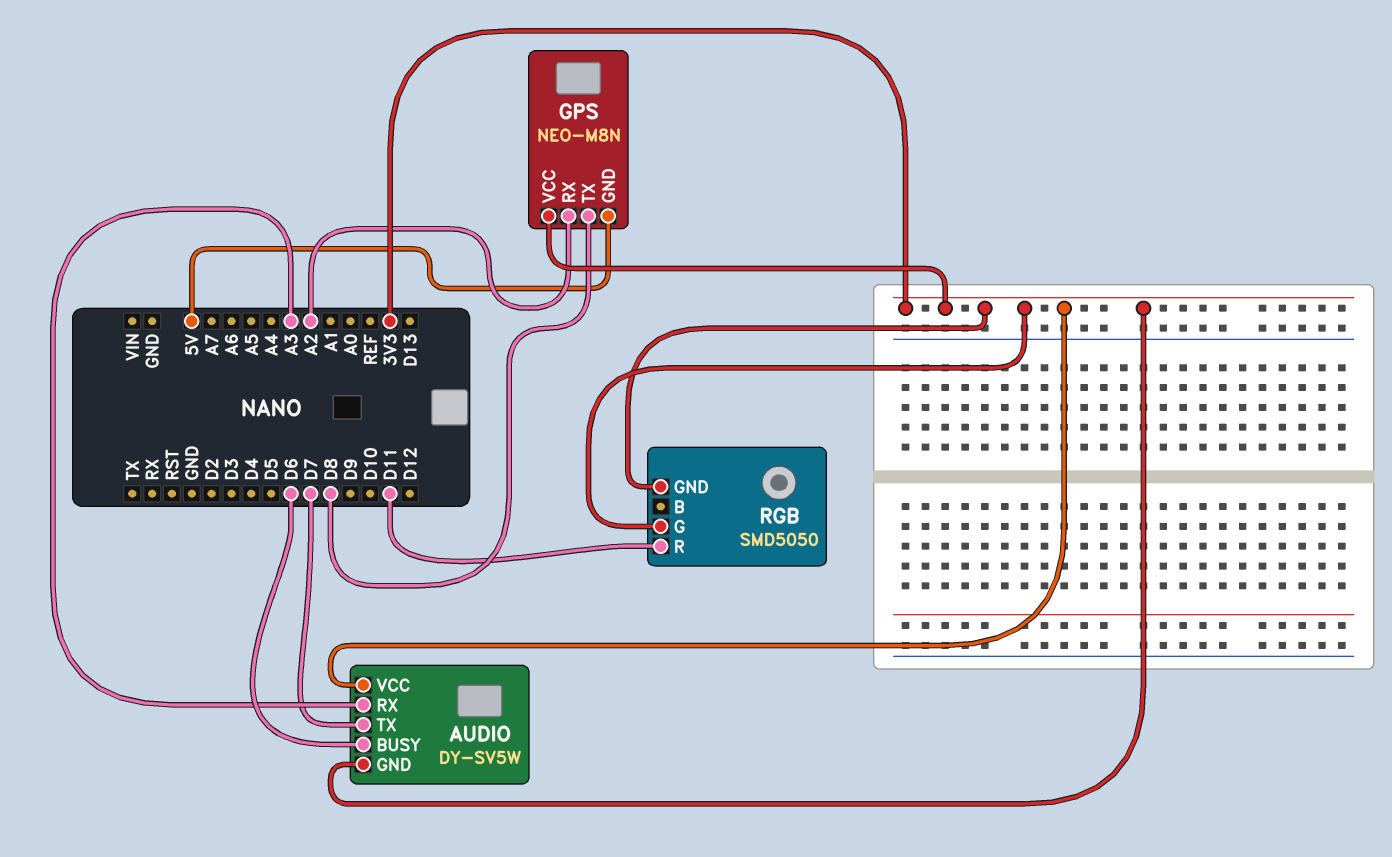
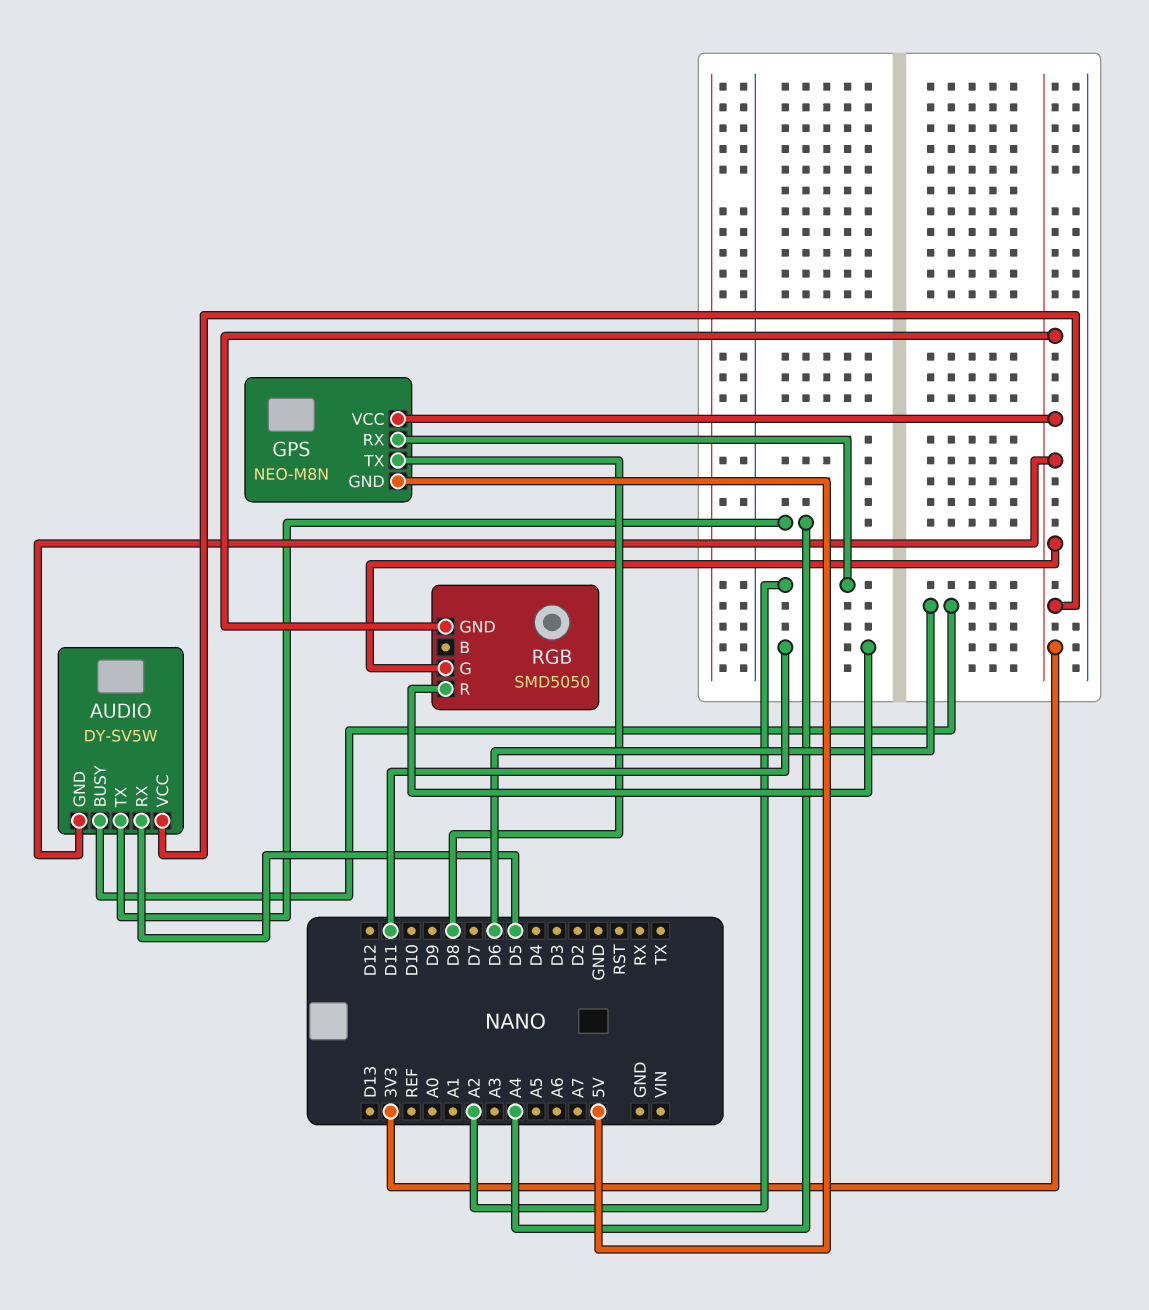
AUDIO pin RX: A3 -> D5
AUDIO pin TX: D7 -> A4

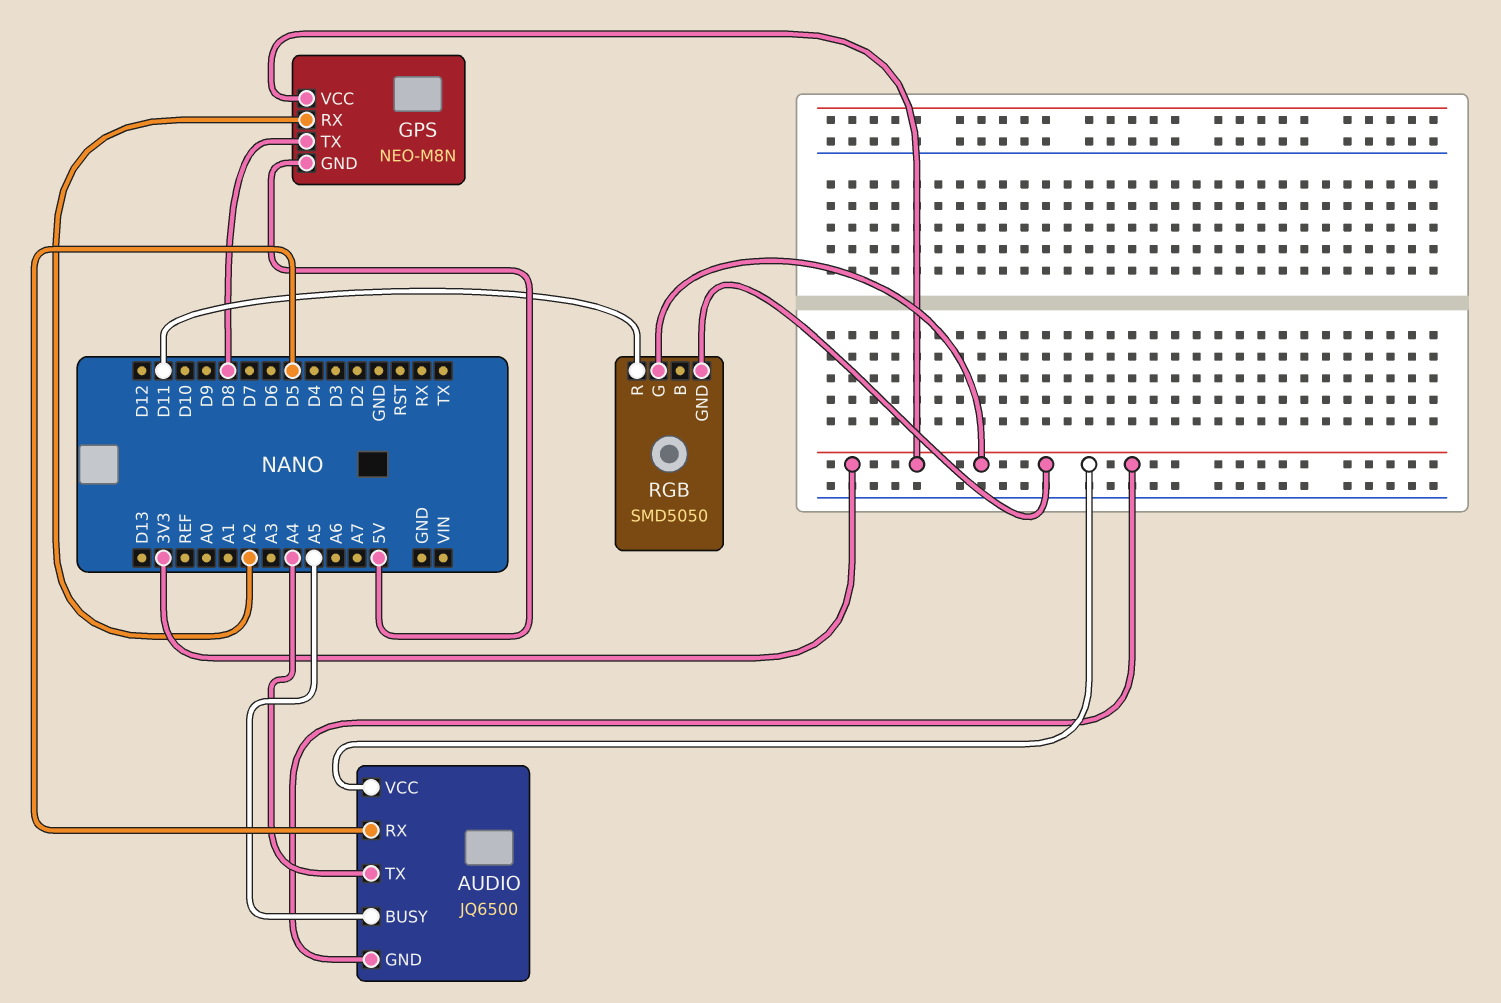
AUDIO: DY-SV5W -> JQ6500
AUDIO pin BUSY: D6 -> A5

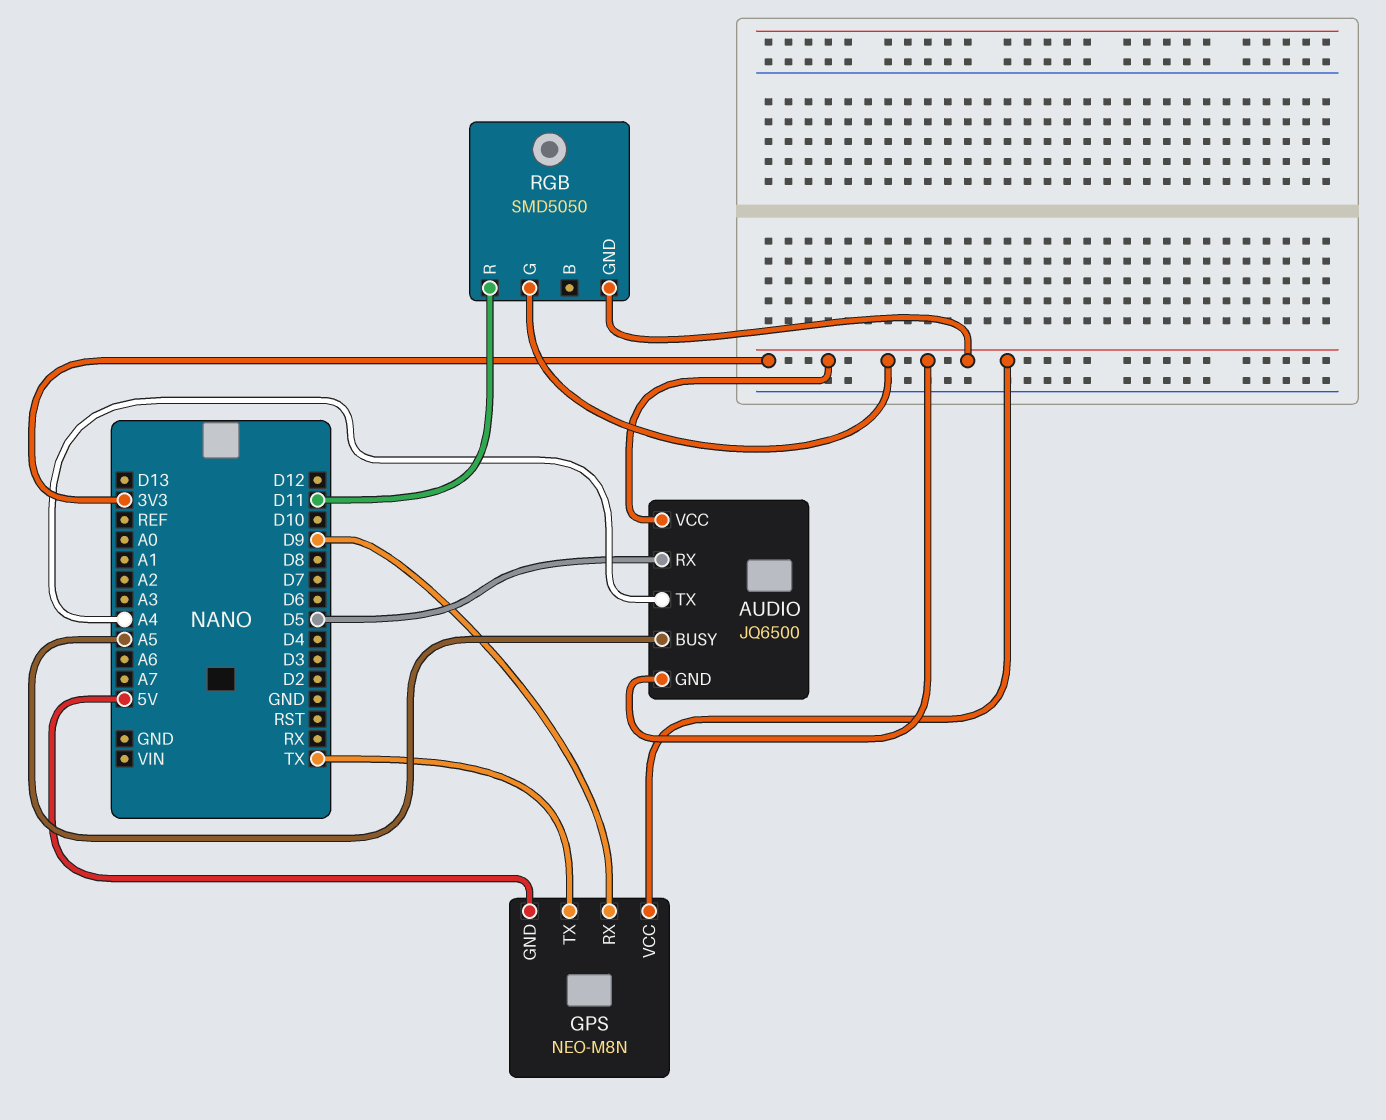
GPS pin RX: A2 -> D9
GPS pin TX: D8 -> TX

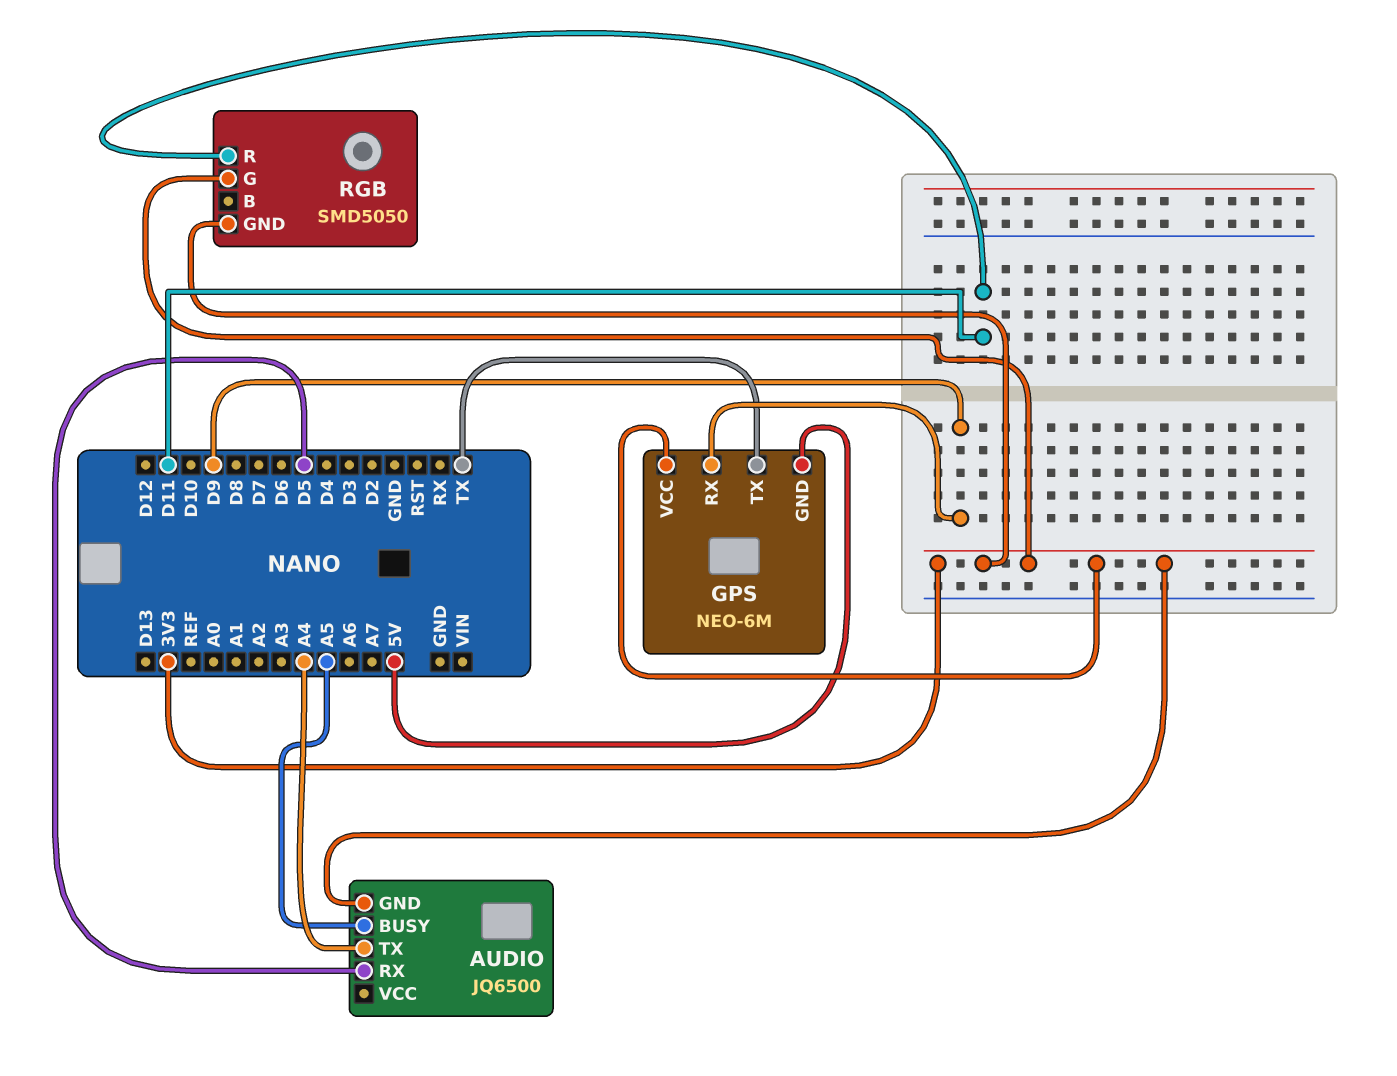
AUDIO pin VCC: 3V3 -> none
GPS: NEO-M8N -> NEO-6M

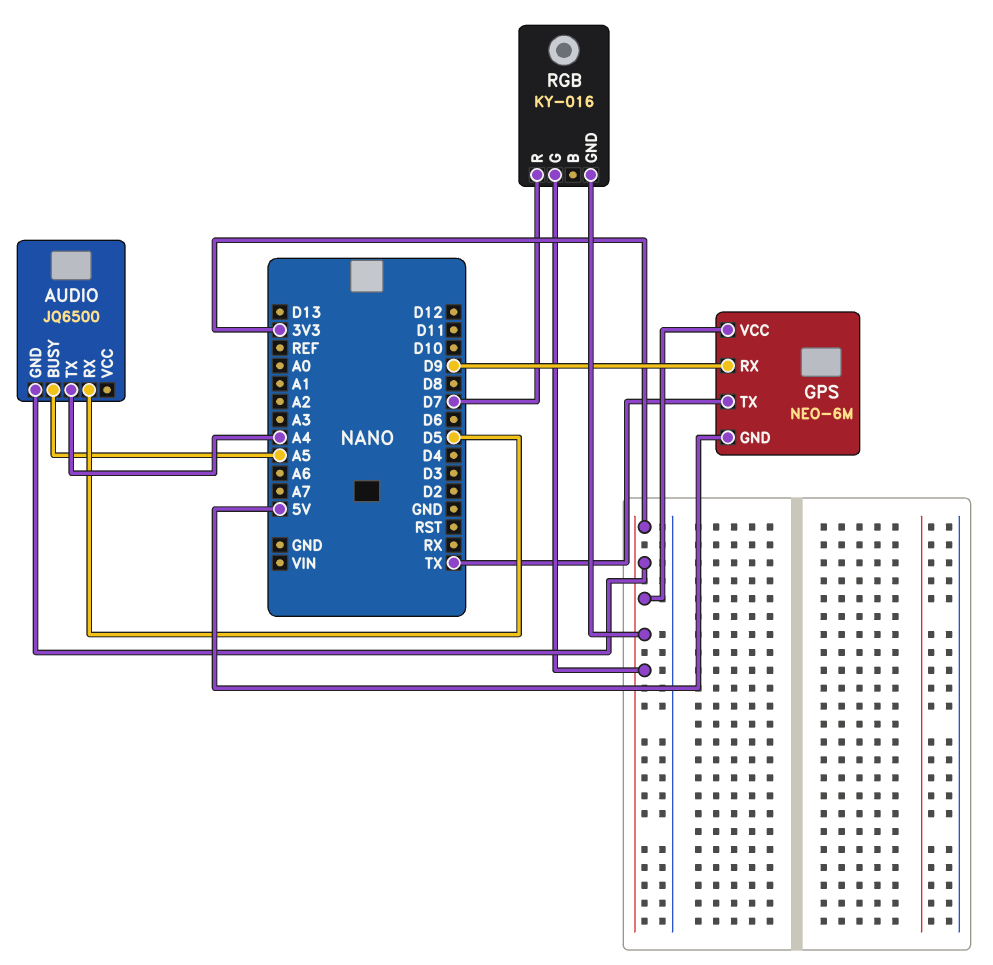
RGB: SMD5050 -> KY-016
RGB pin R: D11 -> D7

